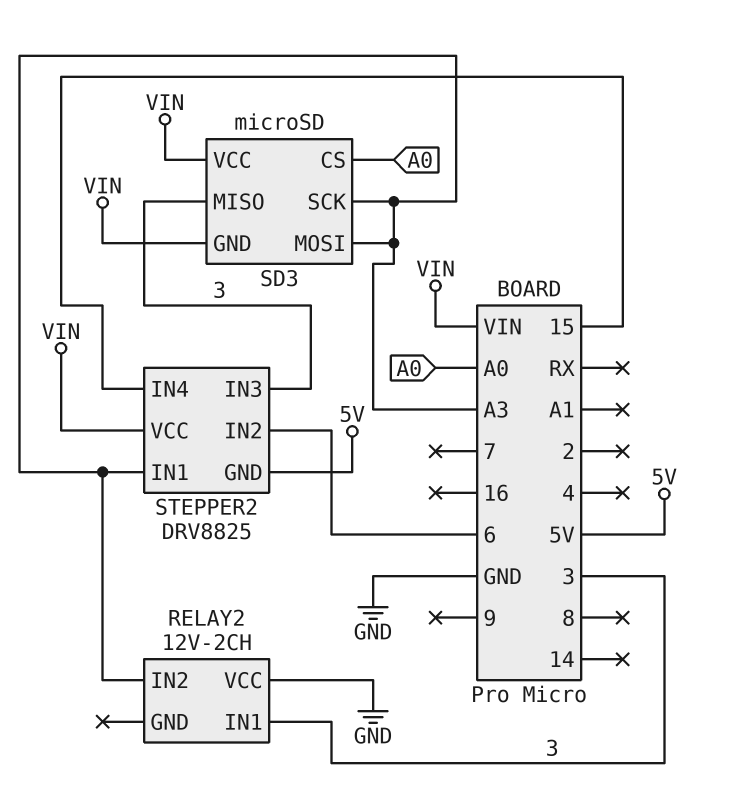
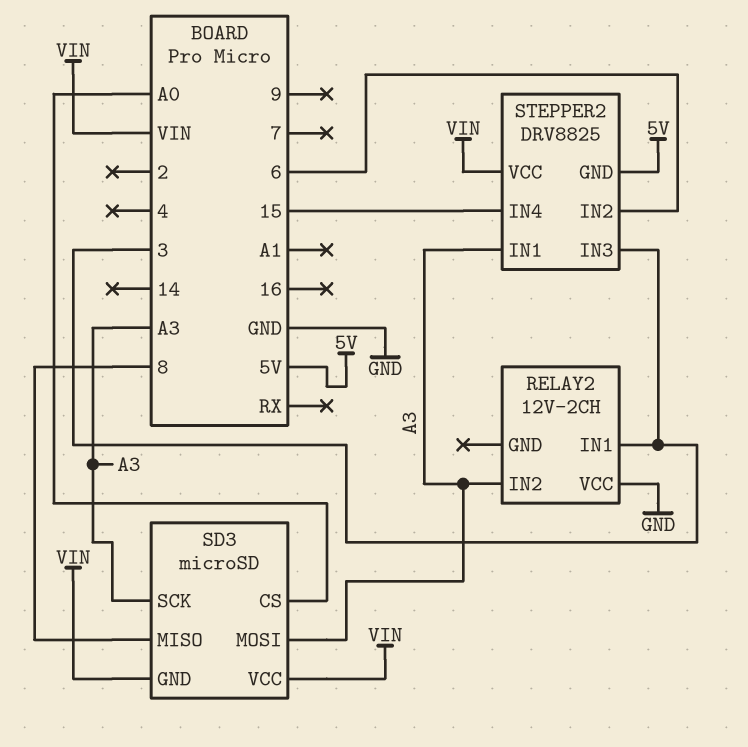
SD3 pin MISO: 3 -> 8

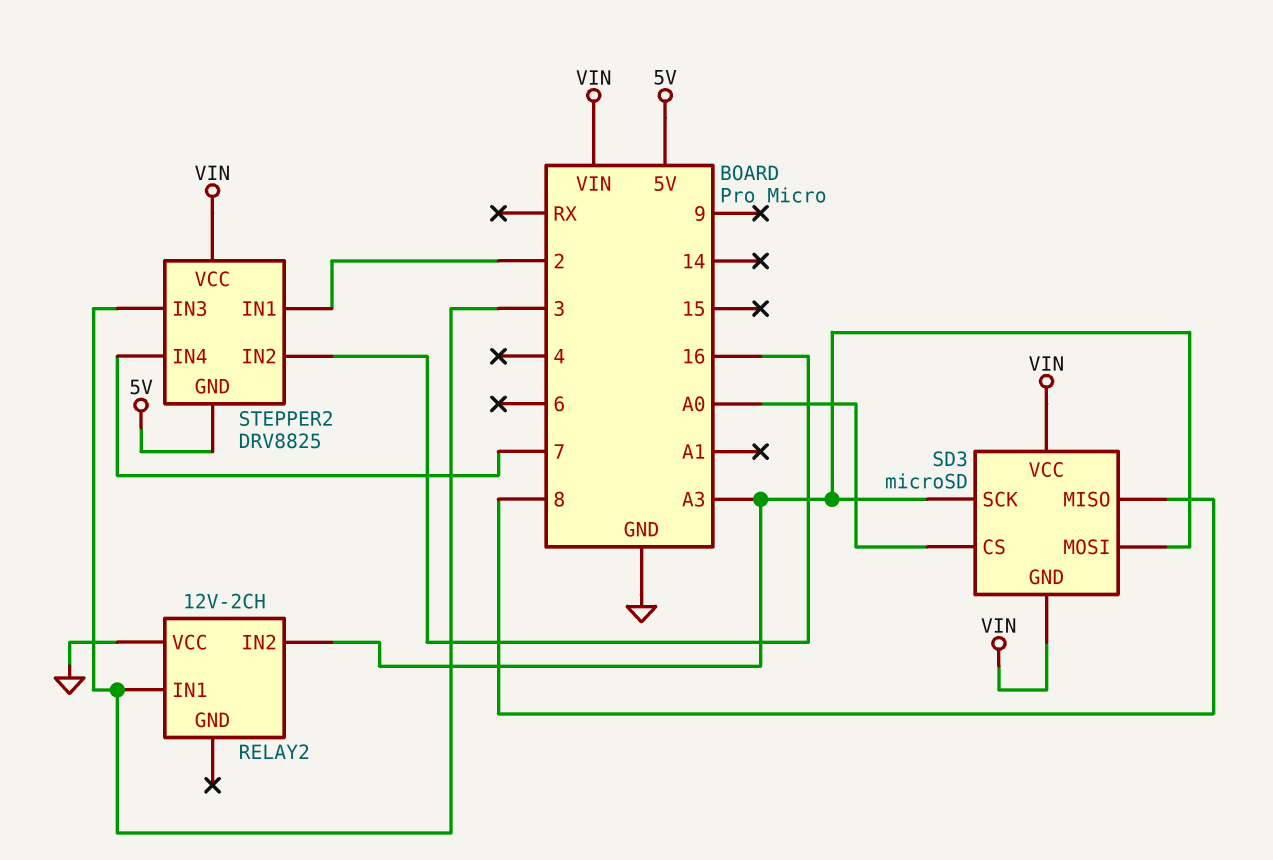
STEPPER2 pin IN1: A3 -> 2
STEPPER2 pin IN2: 6 -> 16
STEPPER2 pin IN4: 15 -> 7

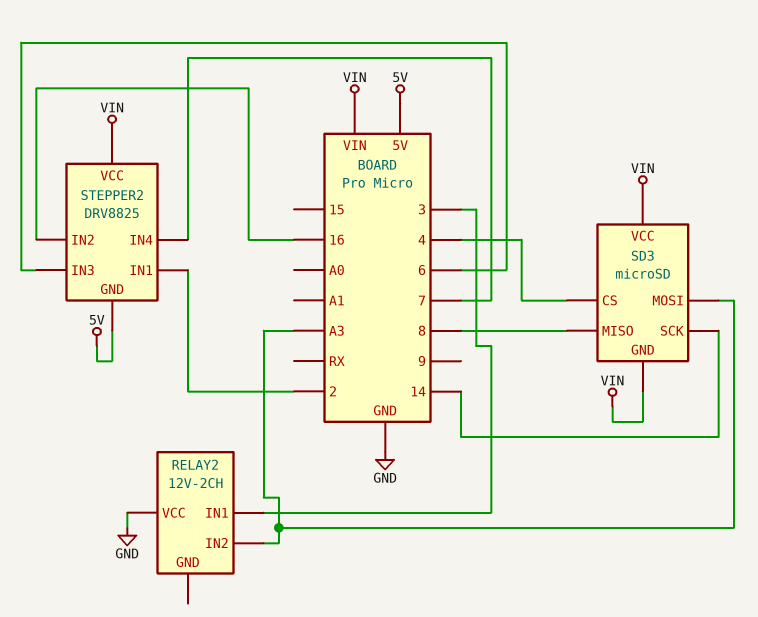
SD3 pin CS: A0 -> 4
SD3 pin SCK: A3 -> 14
STEPPER2 pin IN3: 3 -> 6

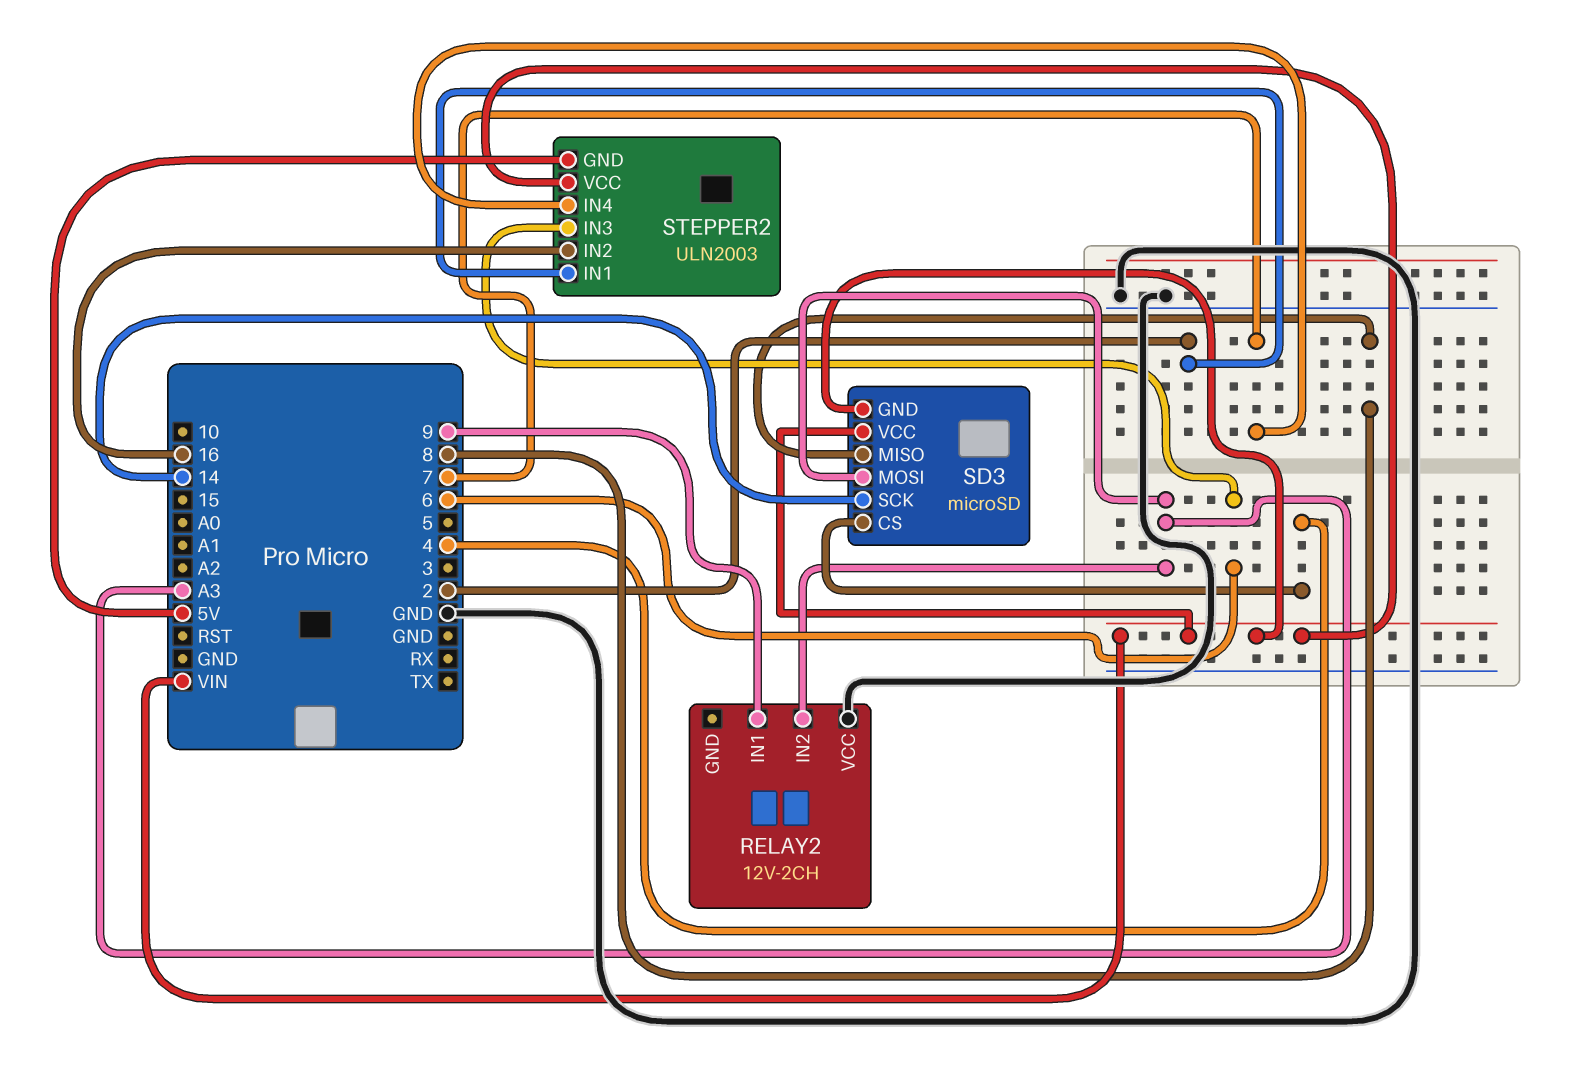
RELAY2 pin IN1: 3 -> 9
STEPPER2: DRV8825 -> ULN2003

